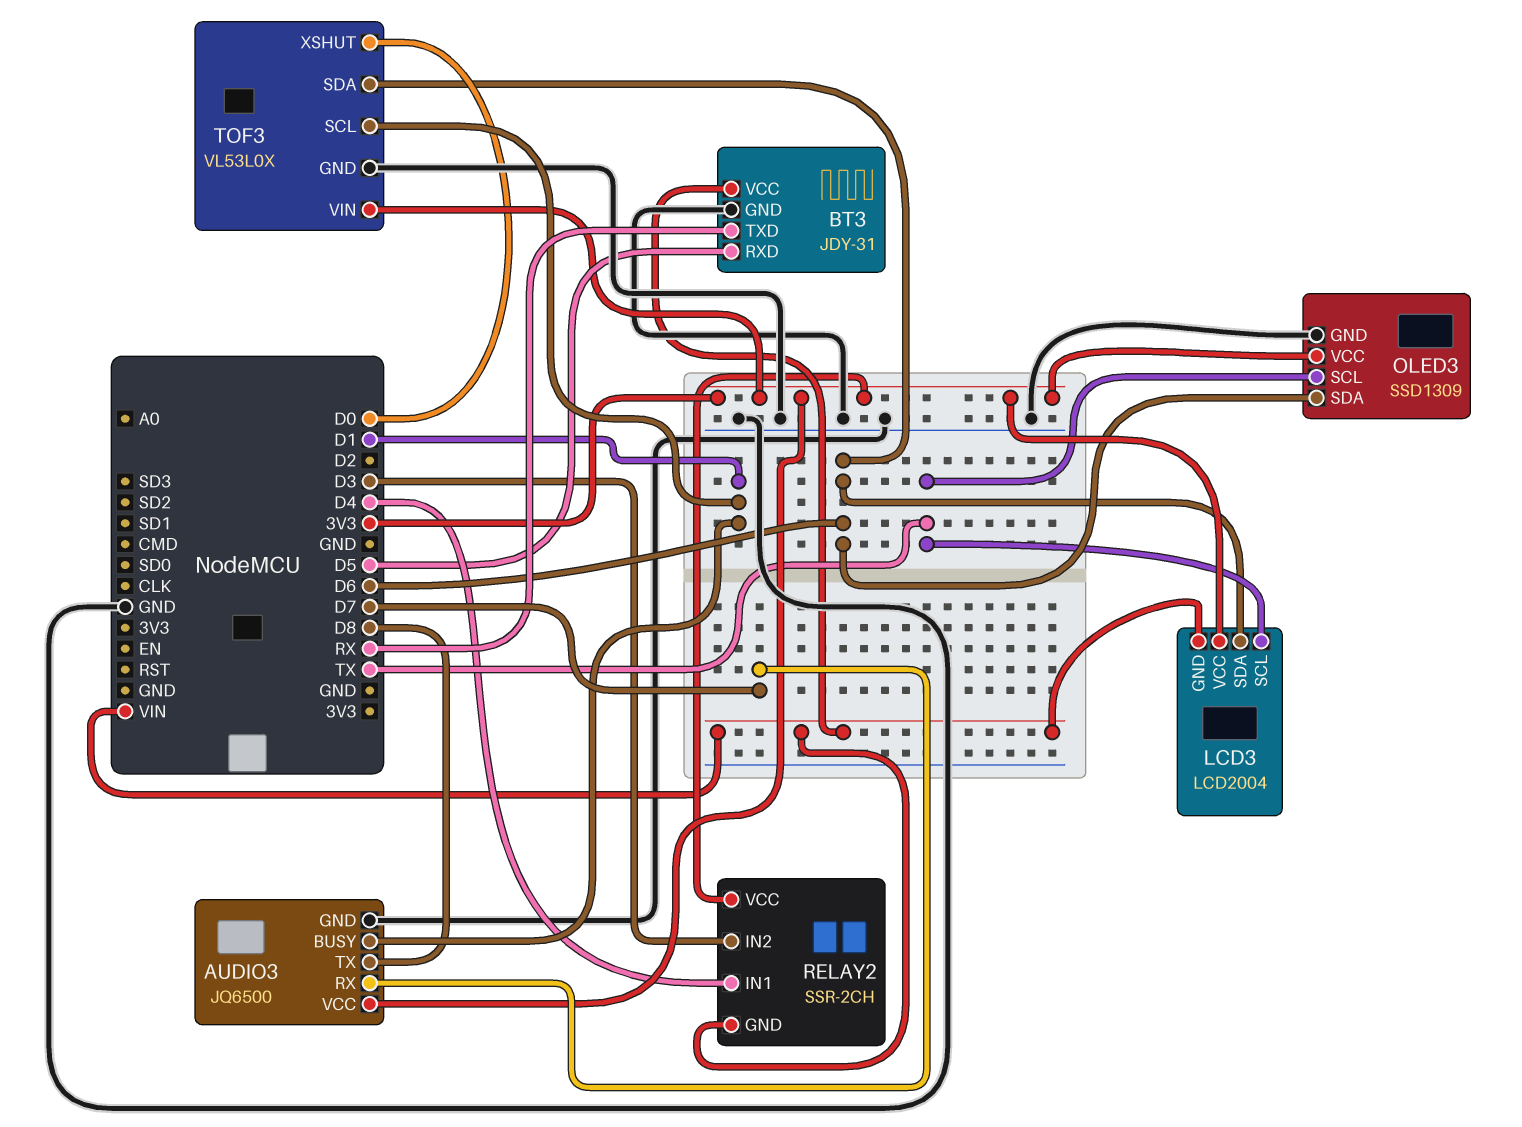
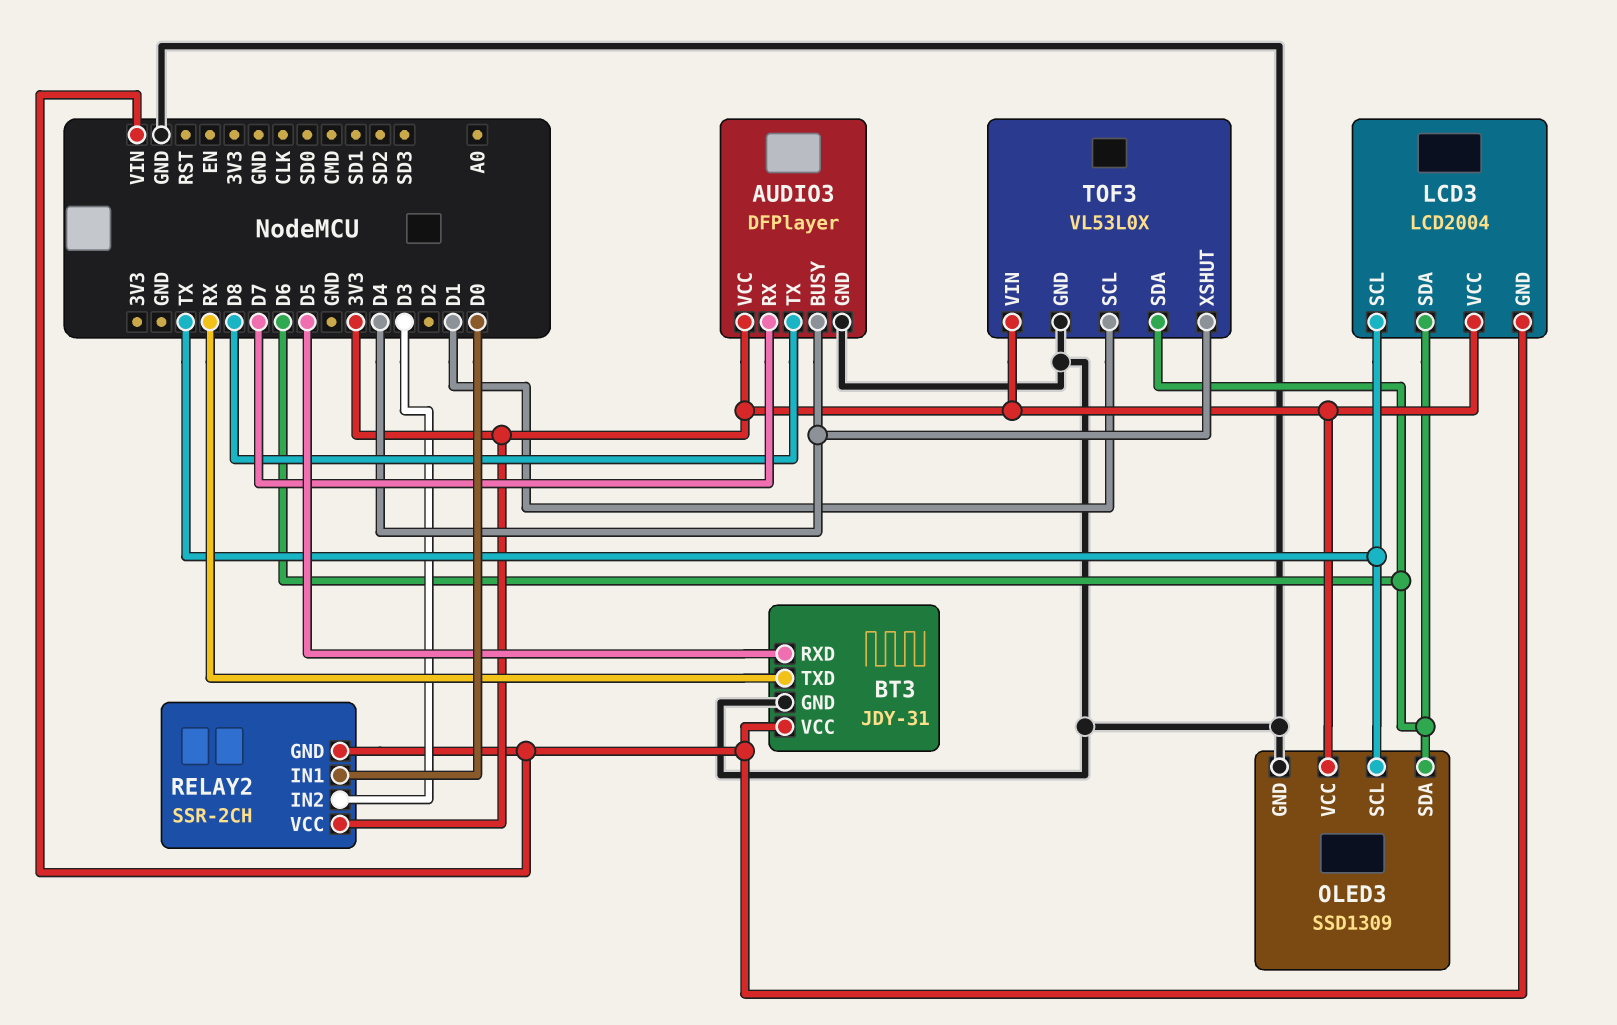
AUDIO3: JQ6500 -> DFPlayer
AUDIO3 pin BUSY: D1 -> D4
RELAY2 pin IN1: D4 -> D0
TOF3 pin XSHUT: D0 -> D4

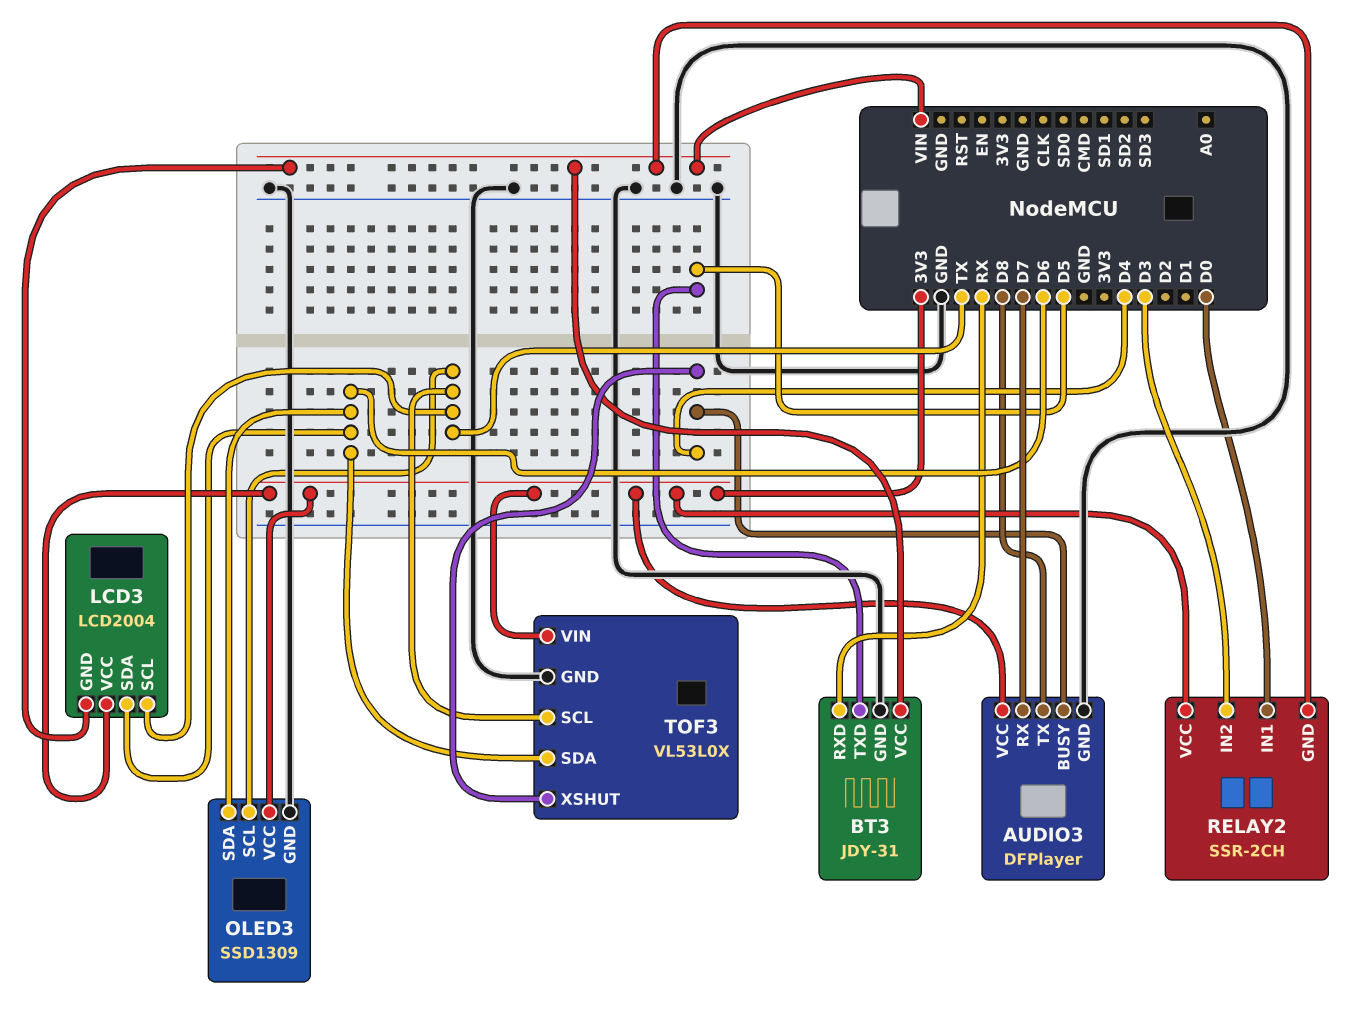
BT3 pin RXD: D5 -> RX
BT3 pin TXD: RX -> D5
TOF3 pin SCL: D1 -> TX

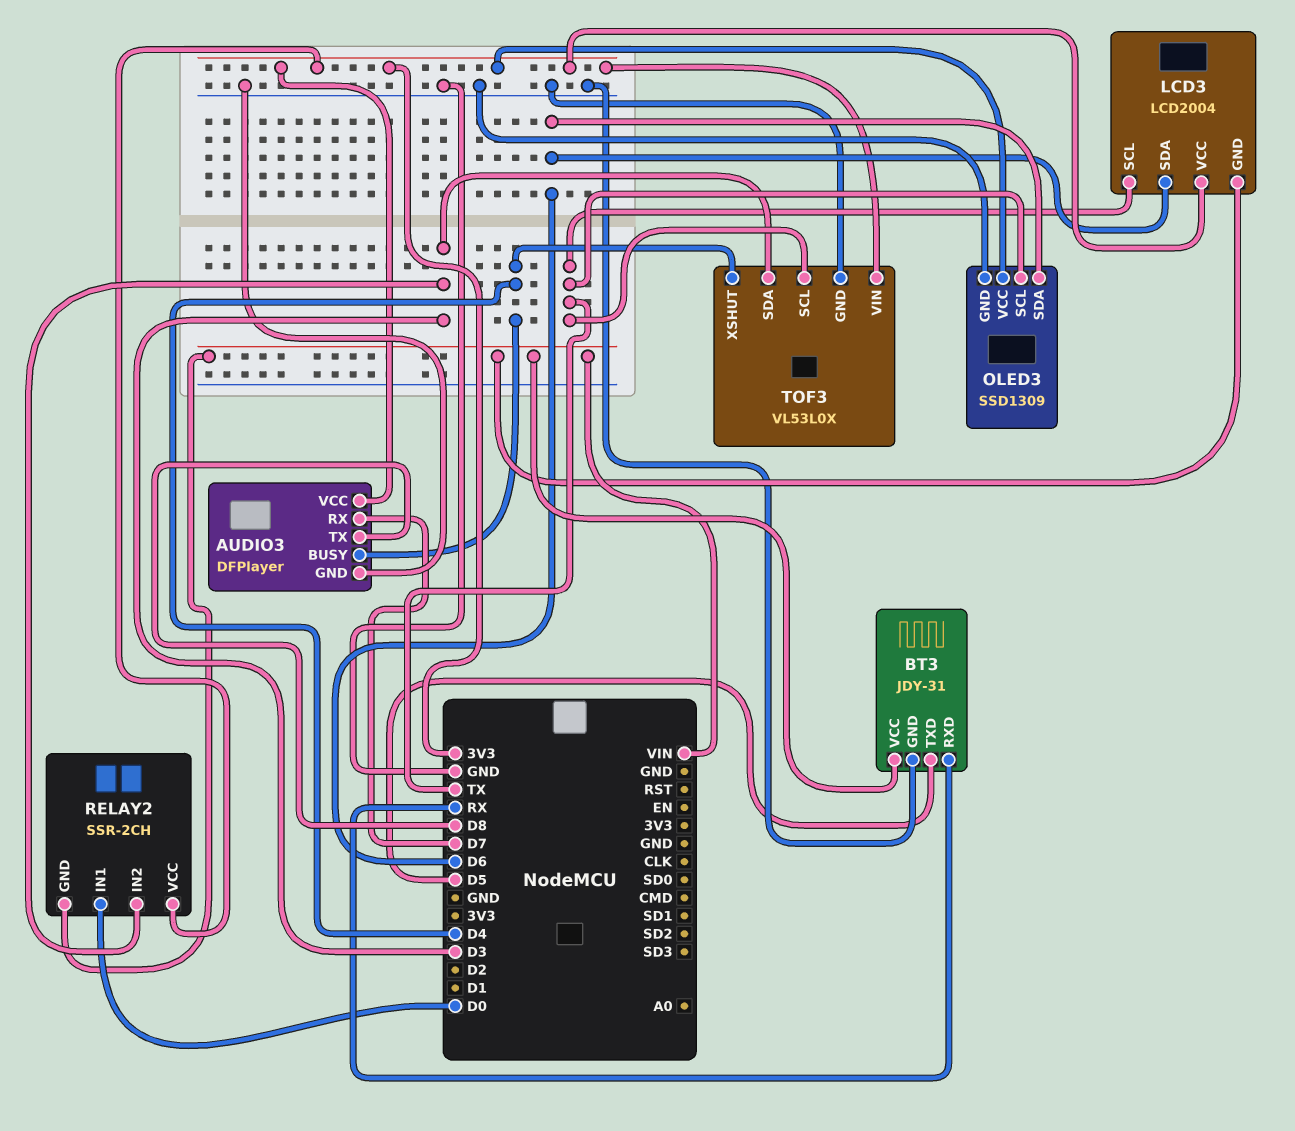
TOF3 pin SDA: D6 -> D3

